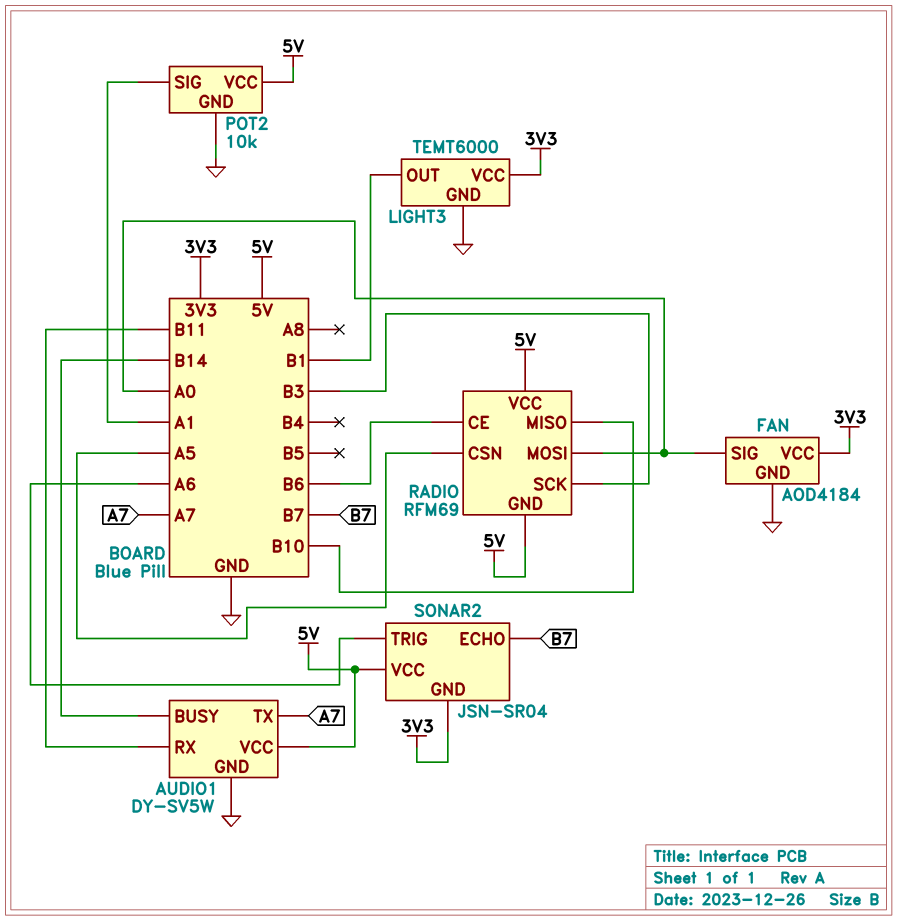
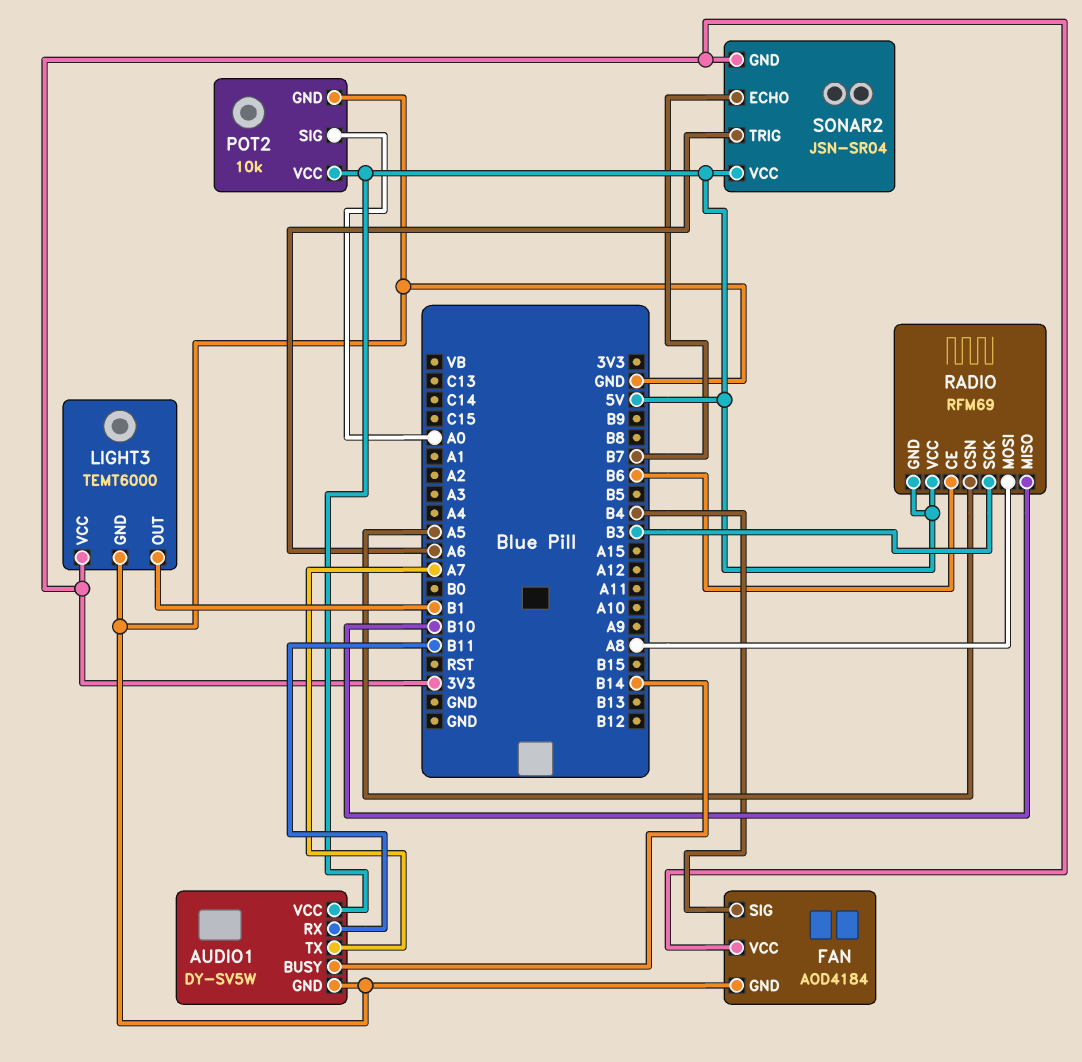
FAN pin SIG: A0 -> B4
POT2 pin SIG: A1 -> A0
RADIO pin MOSI: A0 -> A8

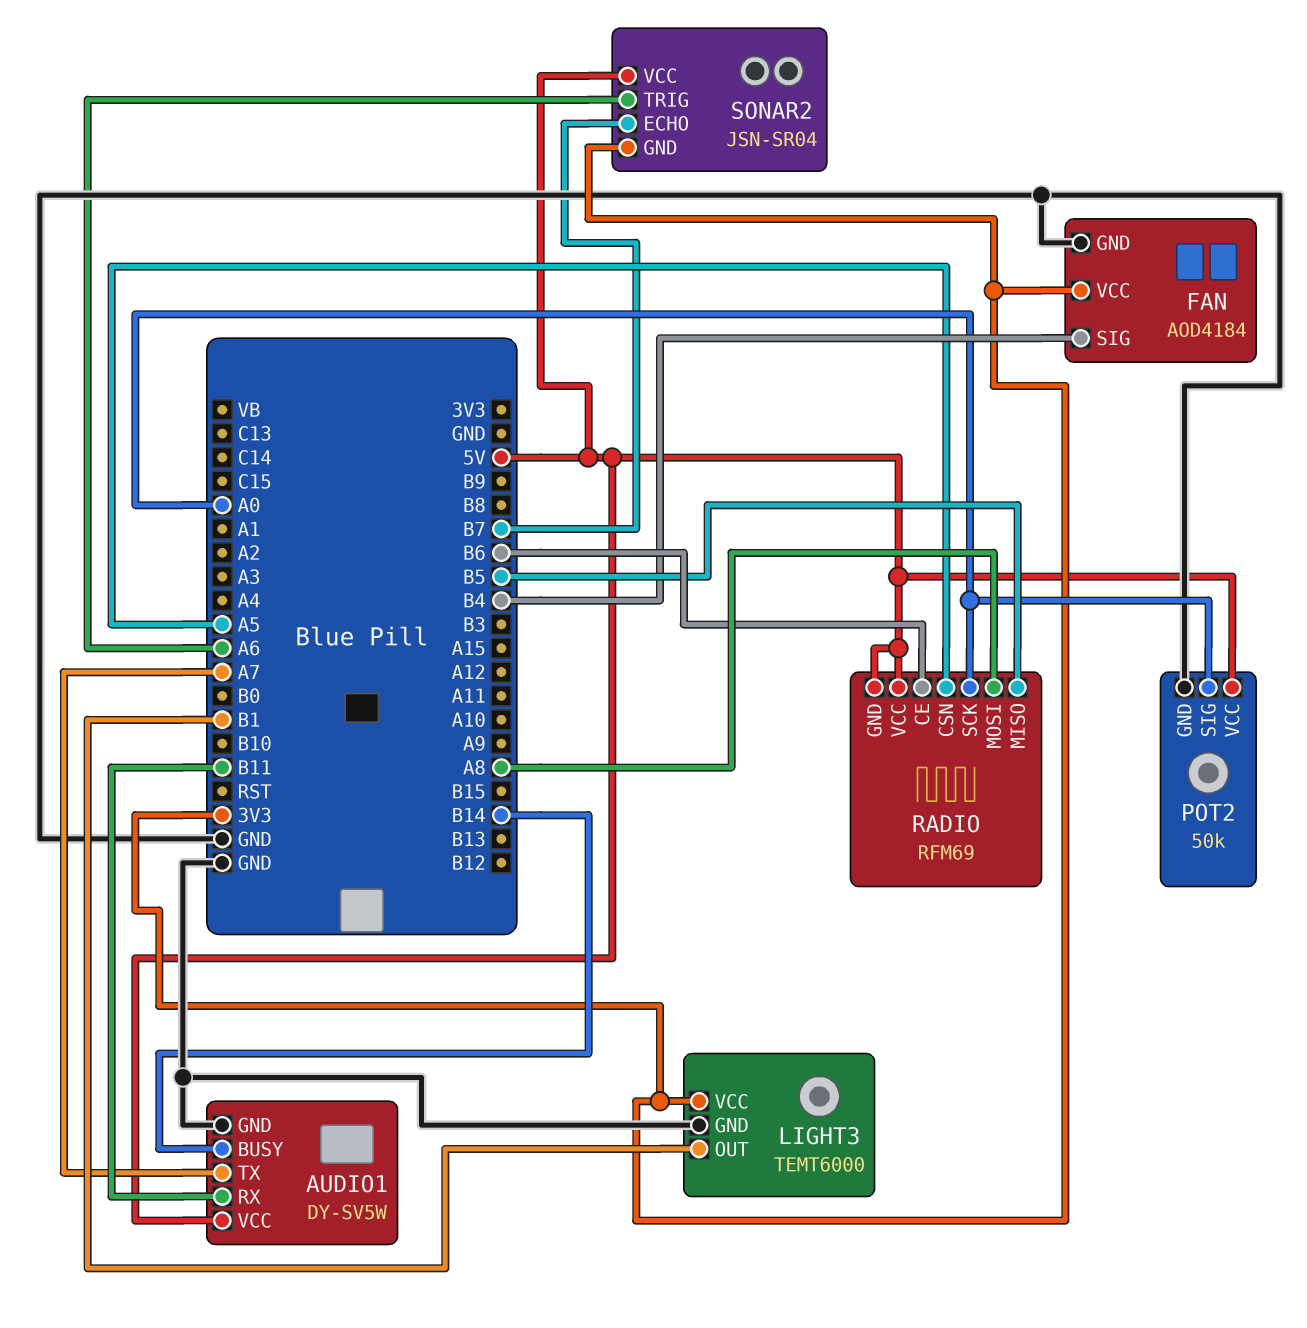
POT2: 10k -> 50k
RADIO pin MISO: B10 -> B5
RADIO pin SCK: B3 -> A0

